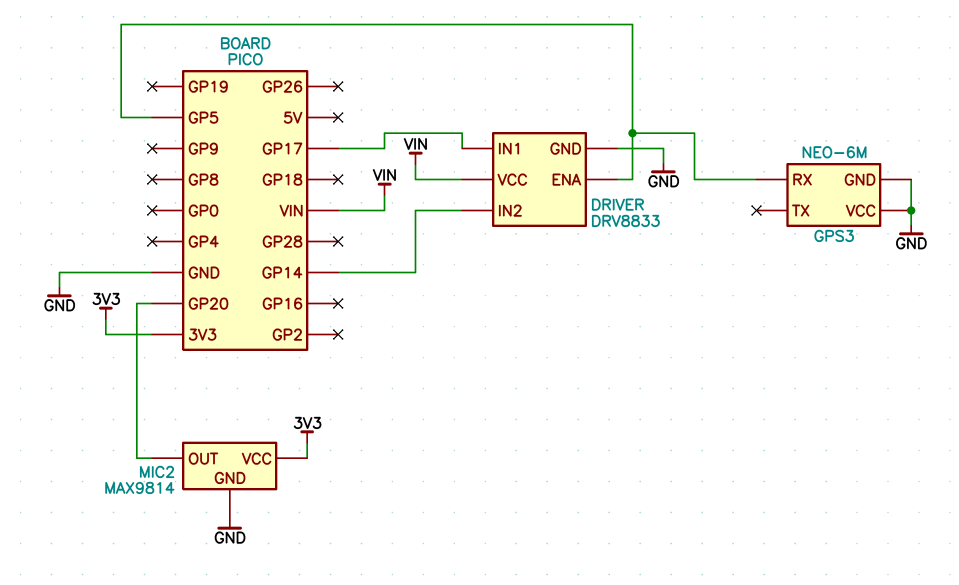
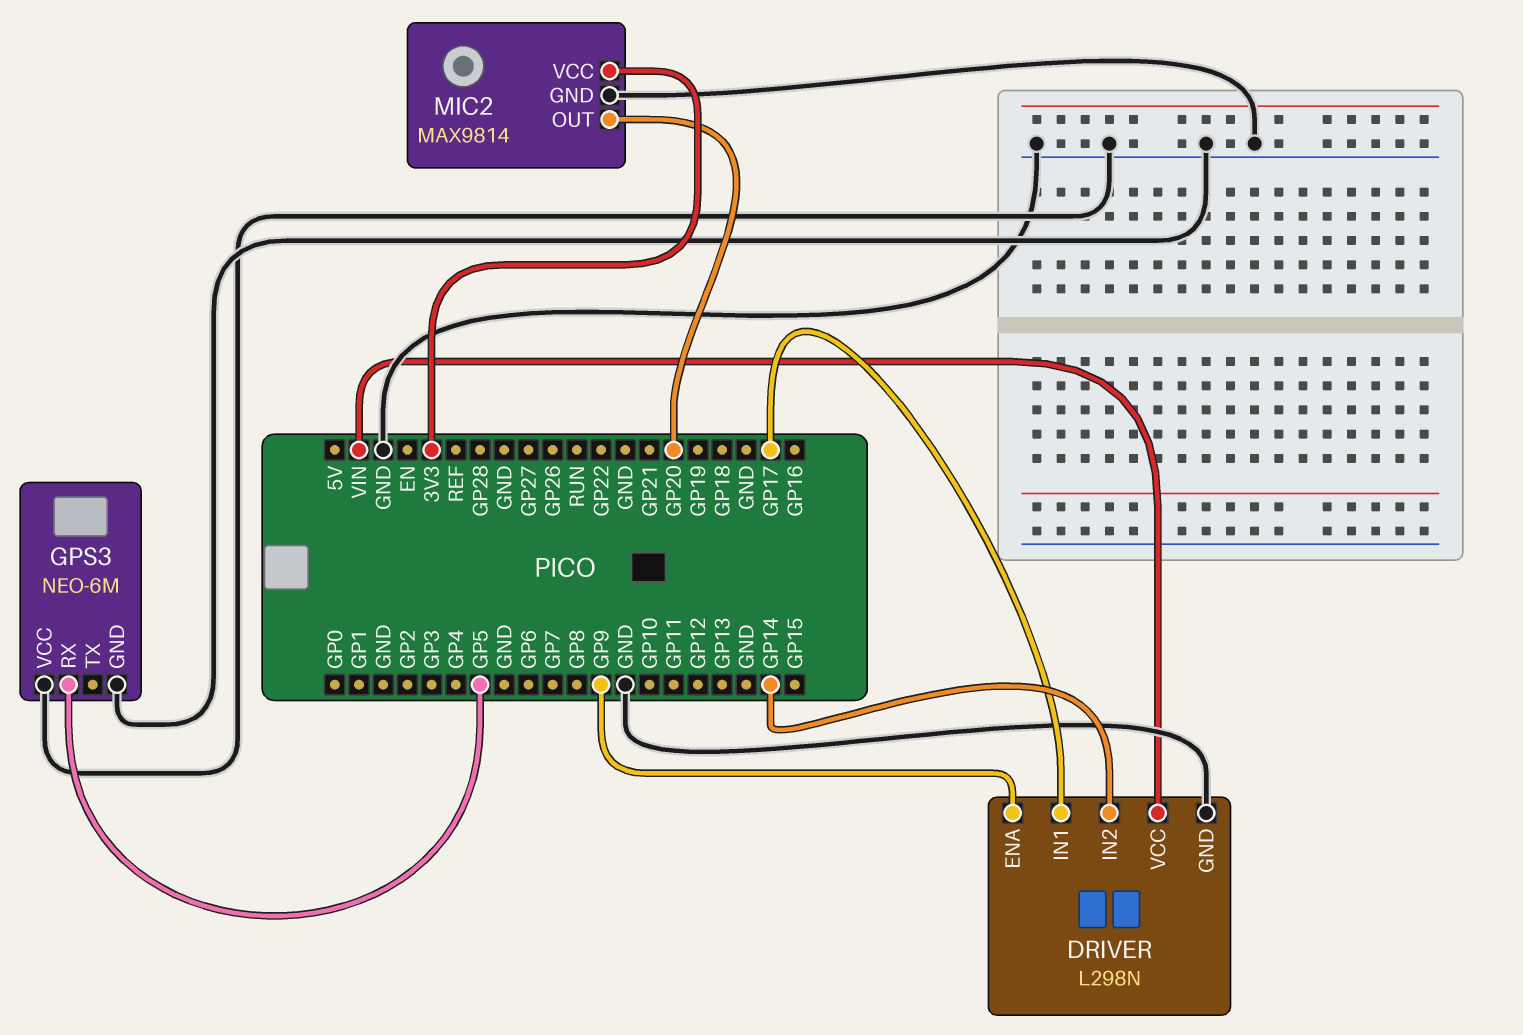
DRIVER: DRV8833 -> L298N
DRIVER pin ENA: GP5 -> GP9

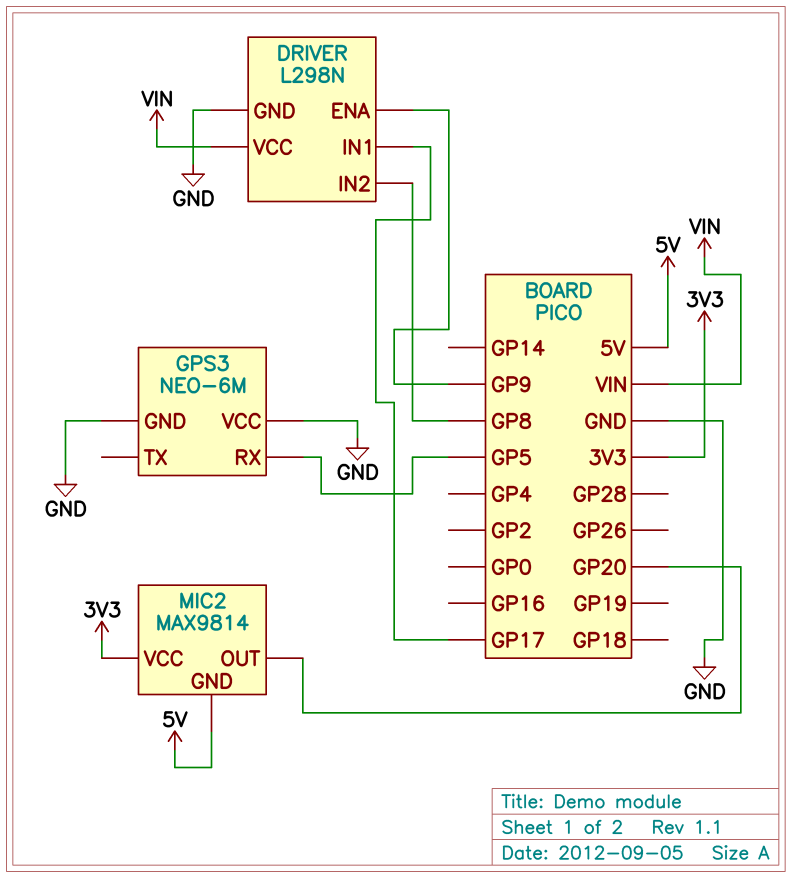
DRIVER pin IN2: GP14 -> GP8
MIC2 pin GND: GND -> 5V

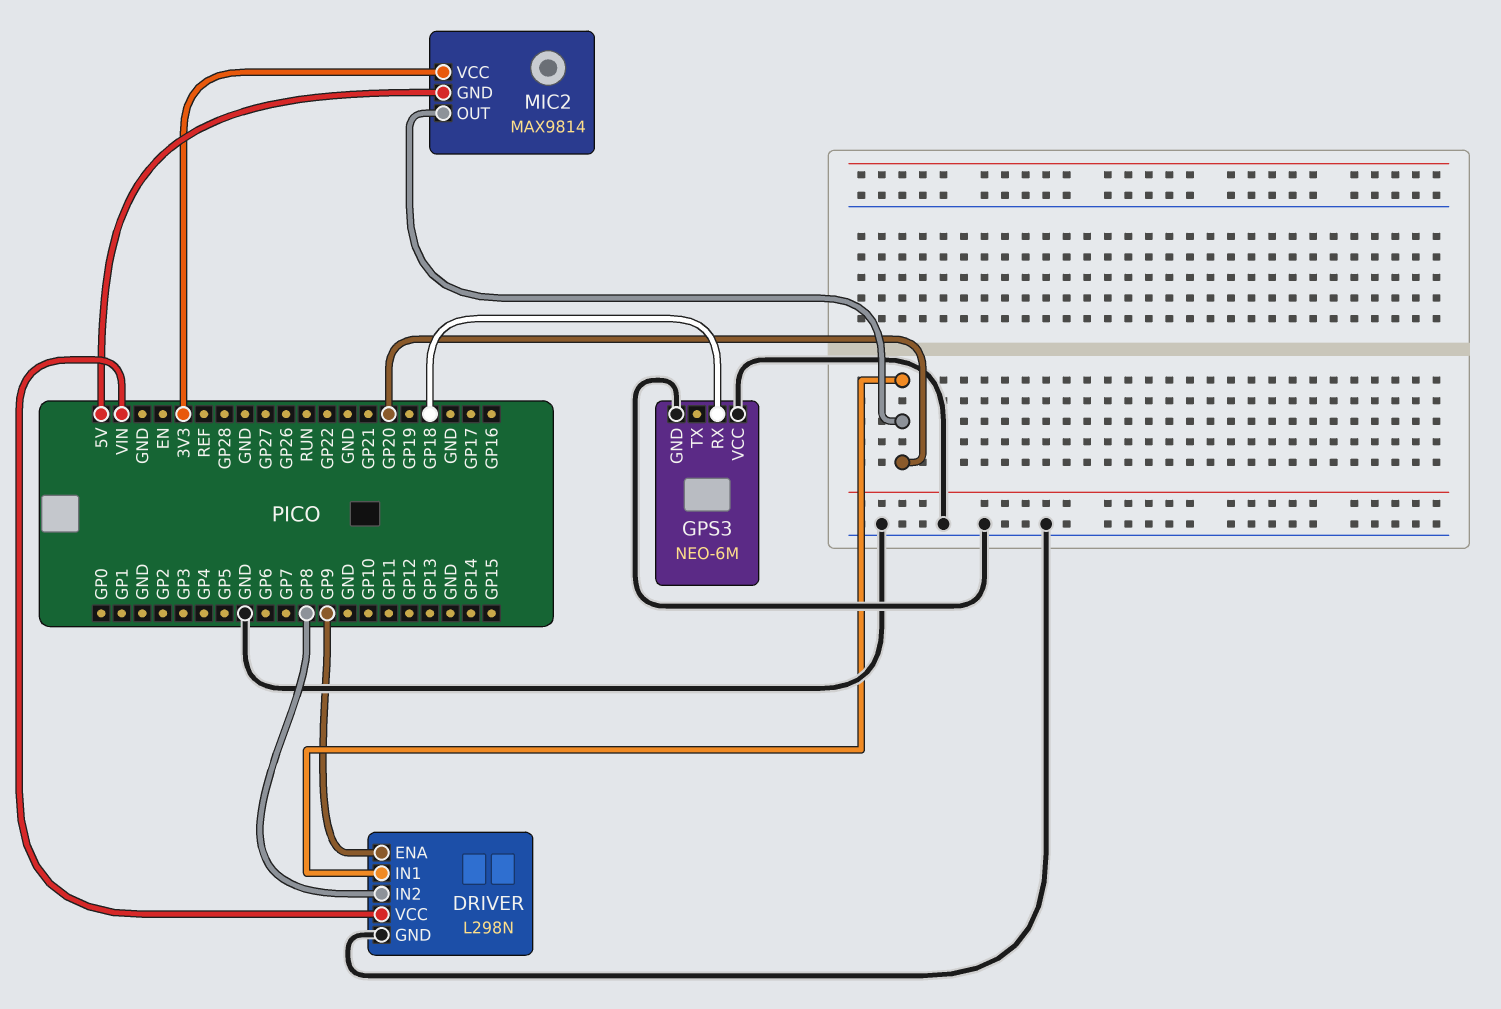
DRIVER pin IN1: GP17 -> GP20
GPS3 pin RX: GP5 -> GP18

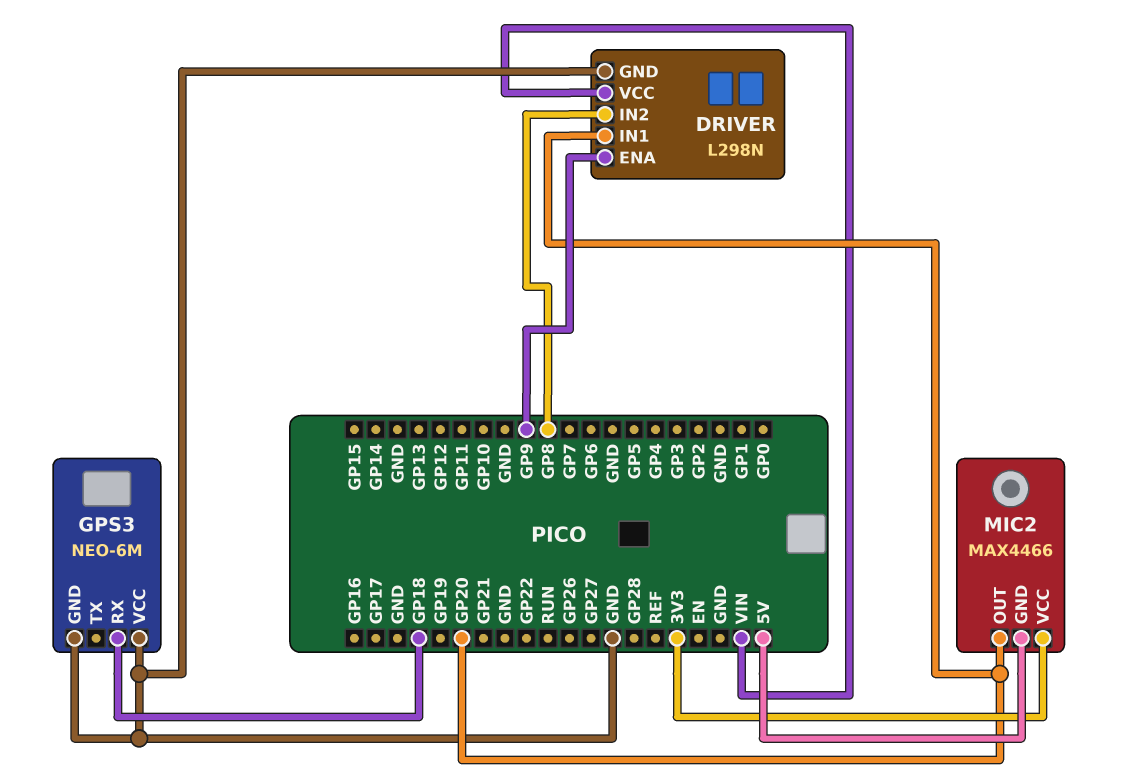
MIC2: MAX9814 -> MAX4466

